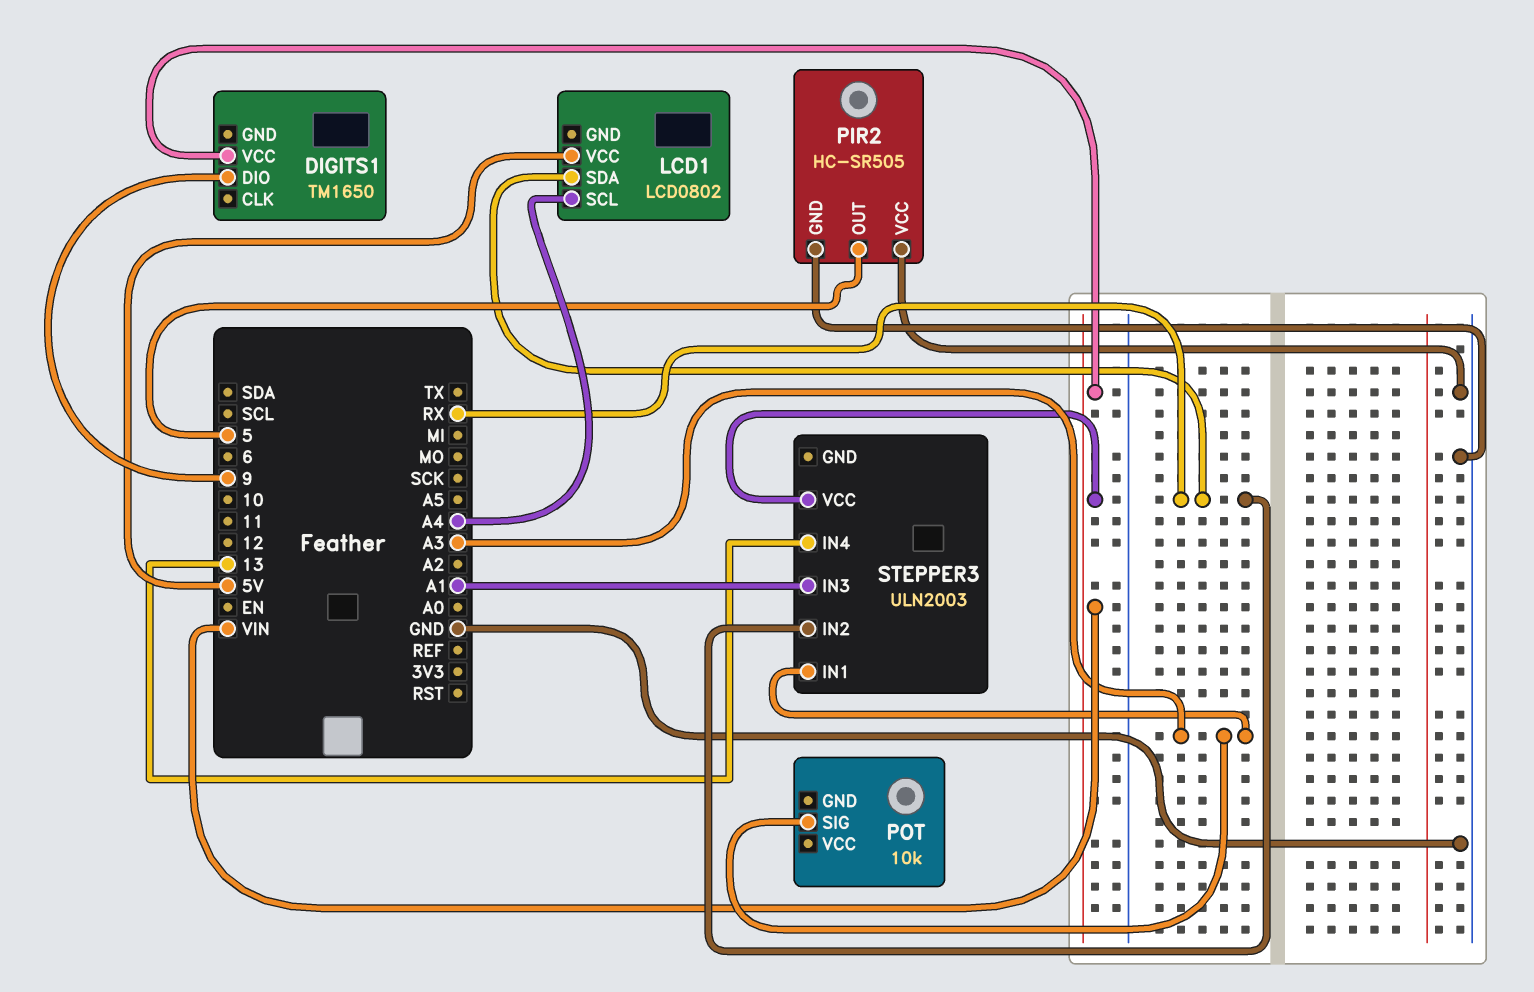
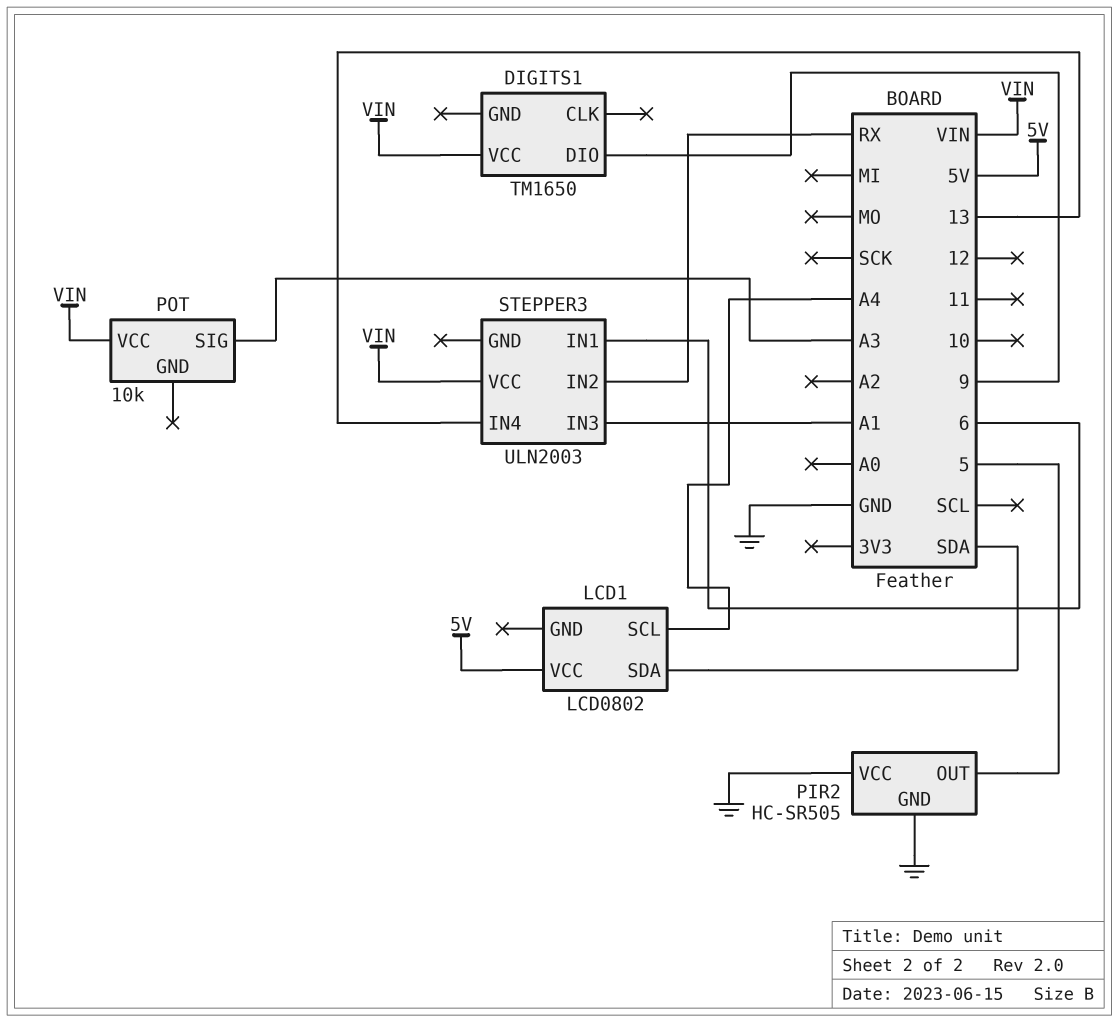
LCD1 pin SDA: RX -> SDA
POT pin VCC: none -> VIN
STEPPER3 pin IN1: A3 -> 6

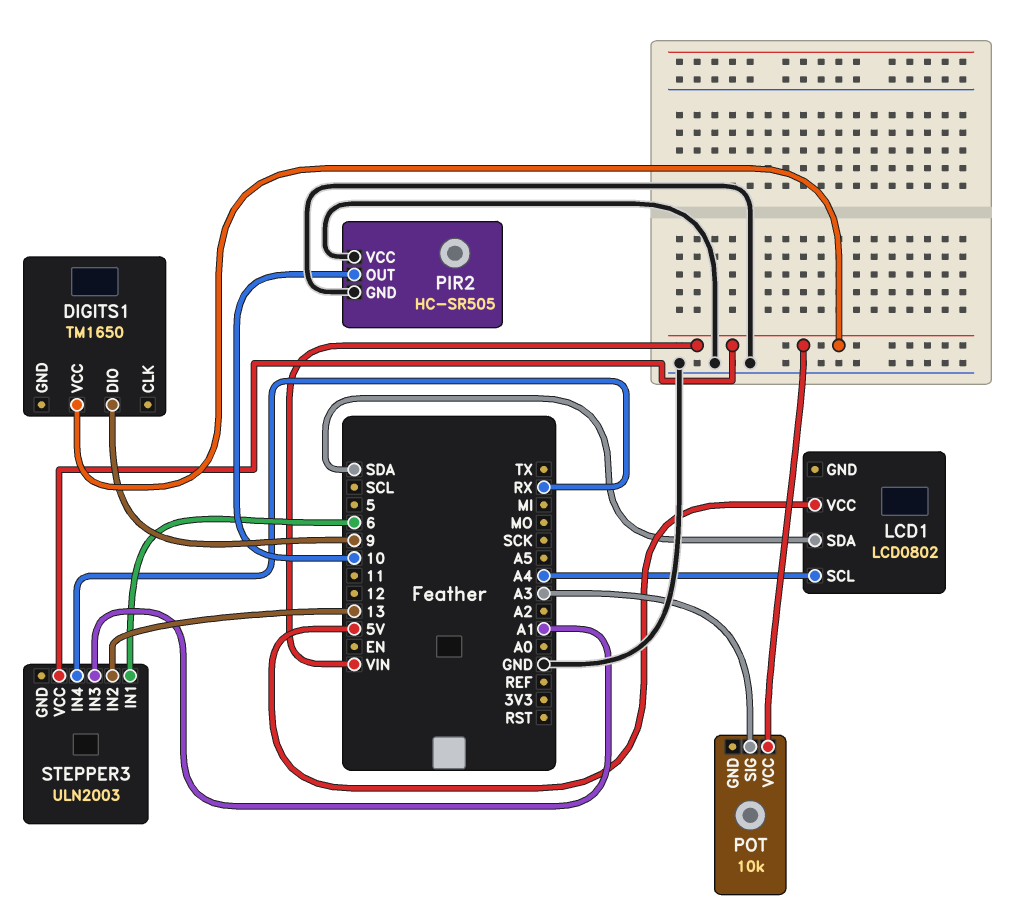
PIR2 pin OUT: 5 -> 10
STEPPER3 pin IN2: RX -> 13
STEPPER3 pin IN4: 13 -> RX

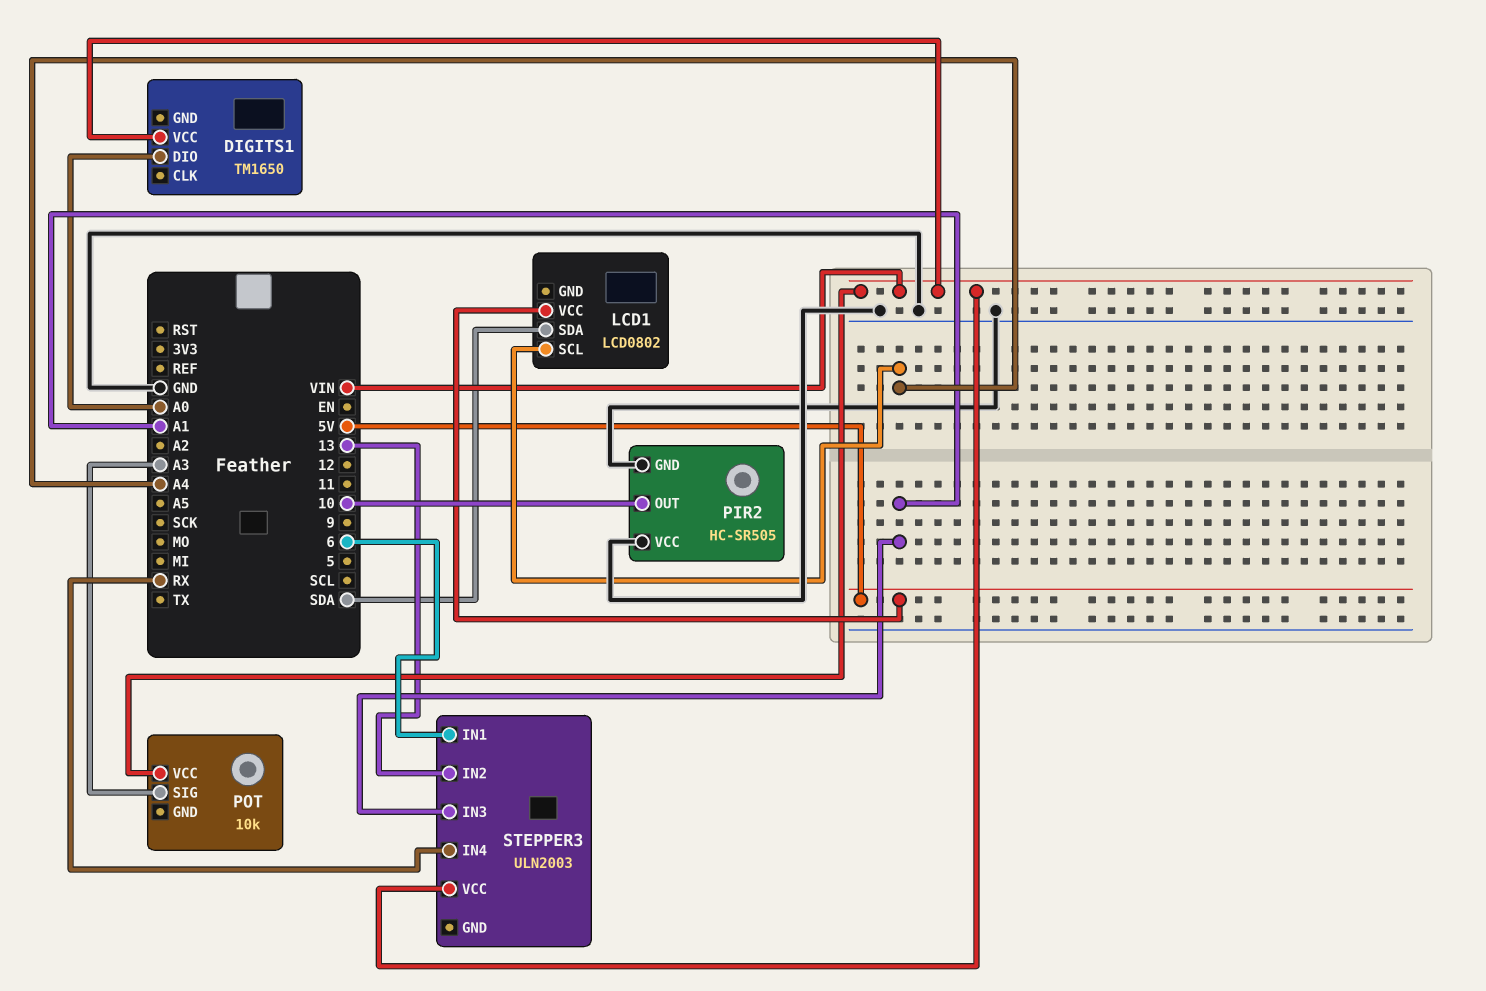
DIGITS1 pin DIO: 9 -> A0

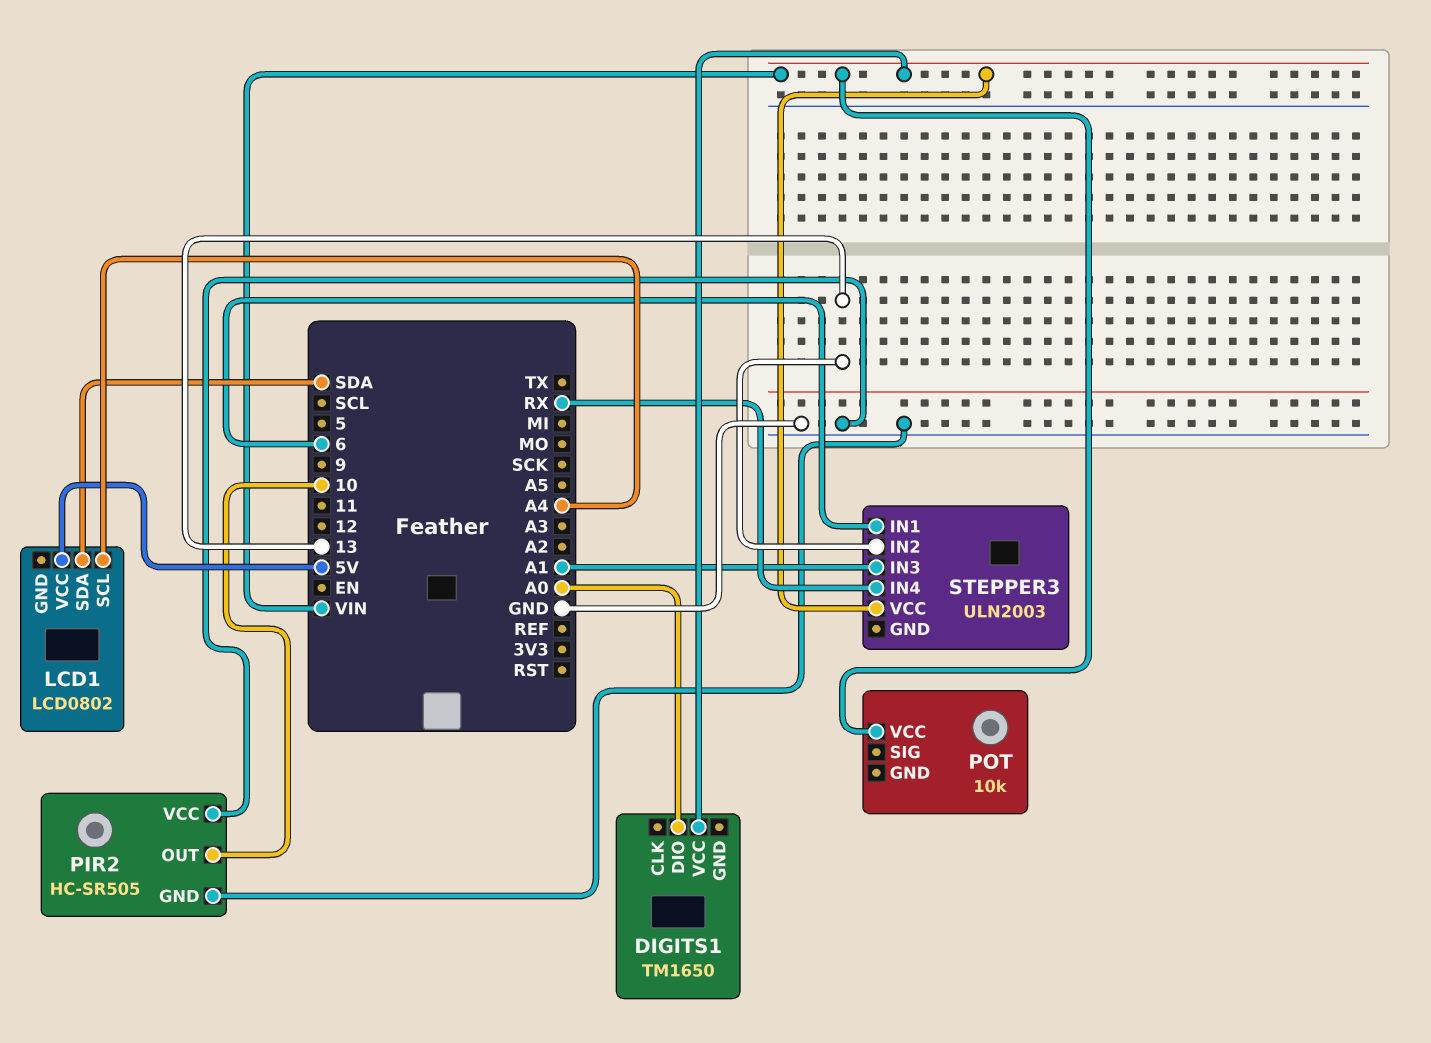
POT pin SIG: A3 -> none

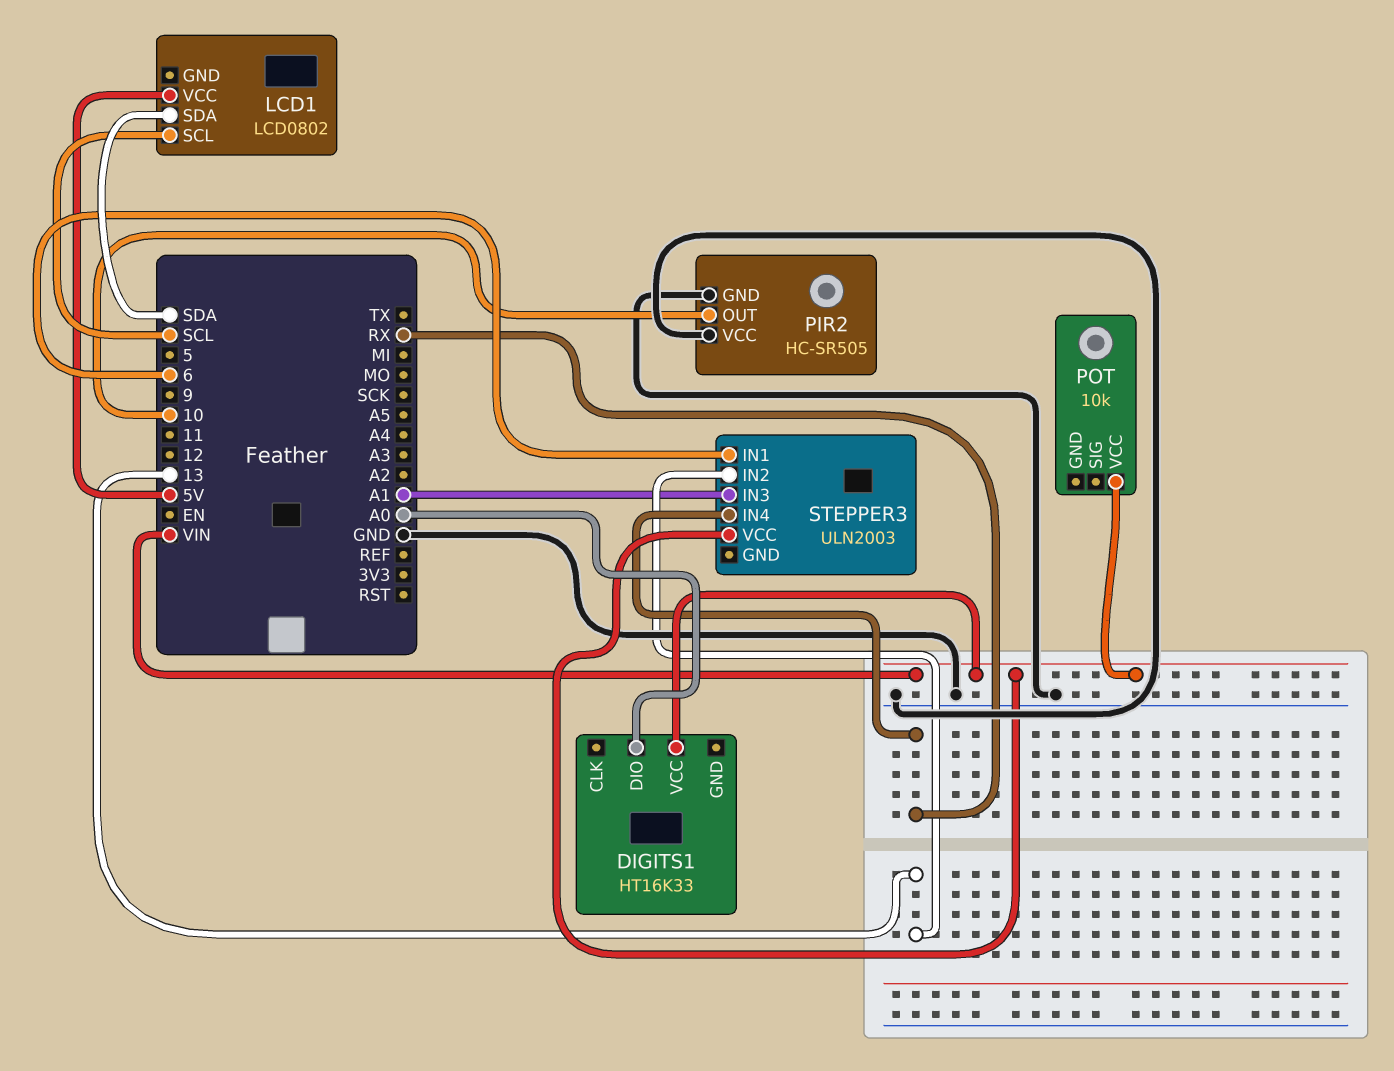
DIGITS1: TM1650 -> HT16K33
LCD1 pin SCL: A4 -> SCL

